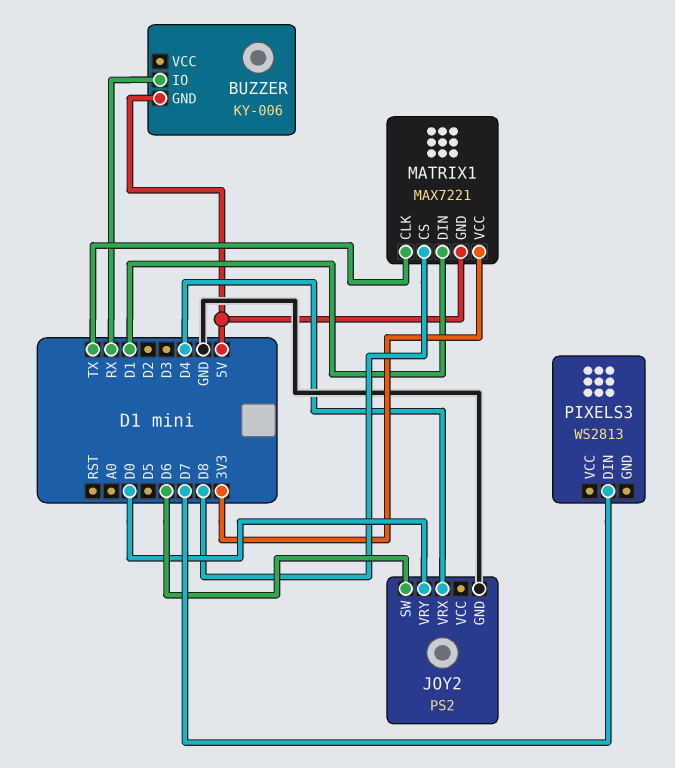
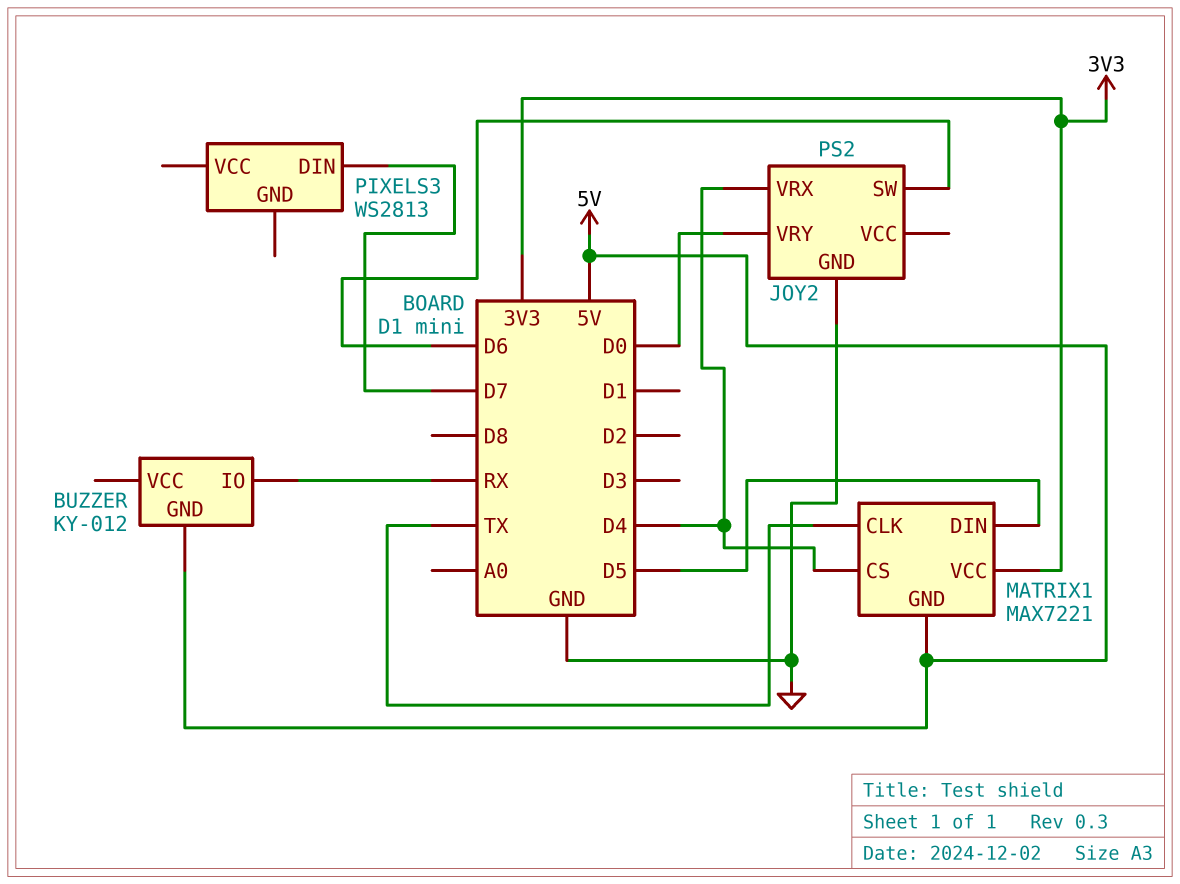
BUZZER: KY-006 -> KY-012
MATRIX1 pin CS: D8 -> D4
MATRIX1 pin DIN: D1 -> D5

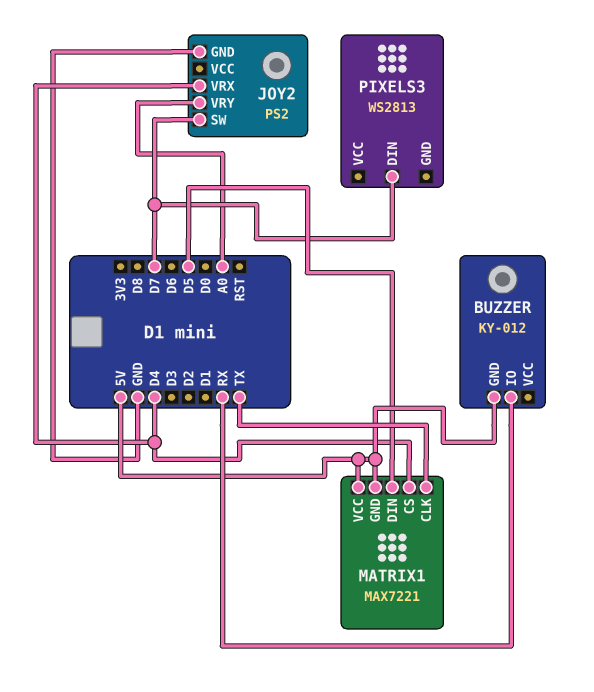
JOY2 pin SW: D6 -> D7
JOY2 pin VRY: D0 -> A0
MATRIX1 pin VCC: 3V3 -> 5V

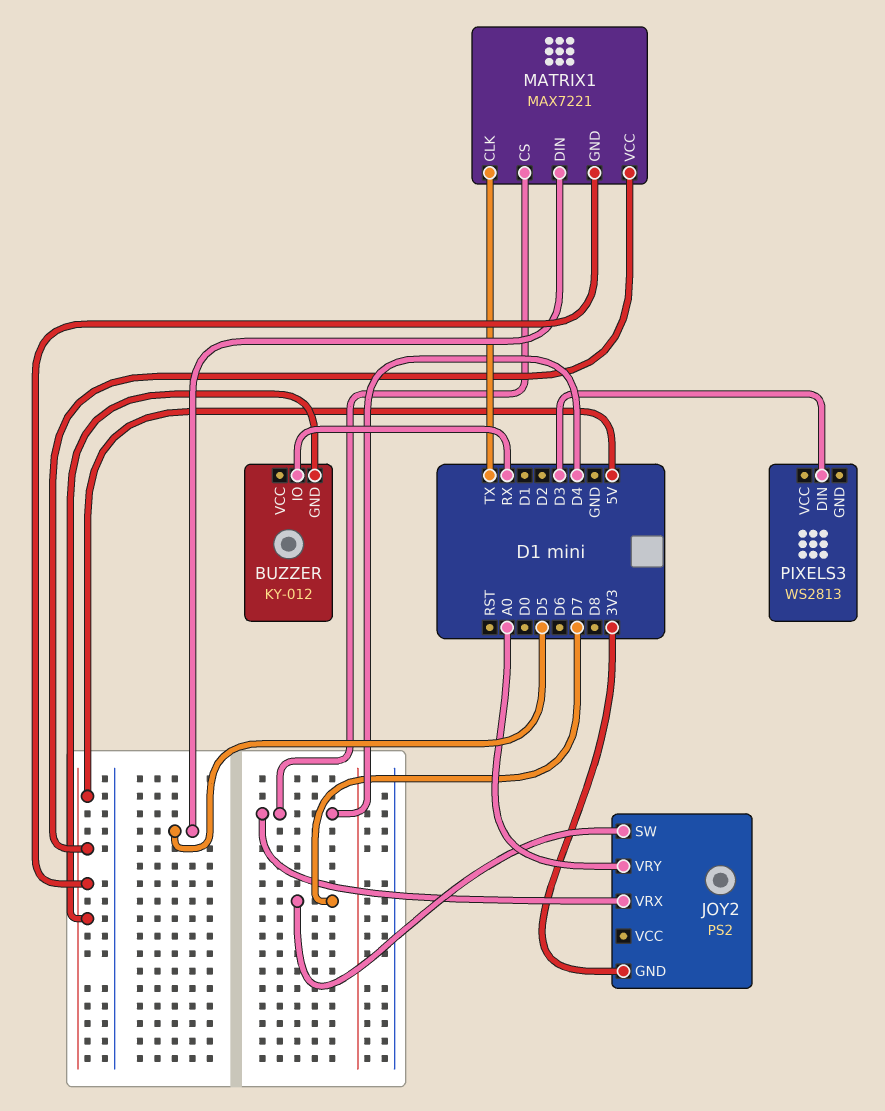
JOY2 pin GND: GND -> 3V3
PIXELS3 pin DIN: D7 -> D3

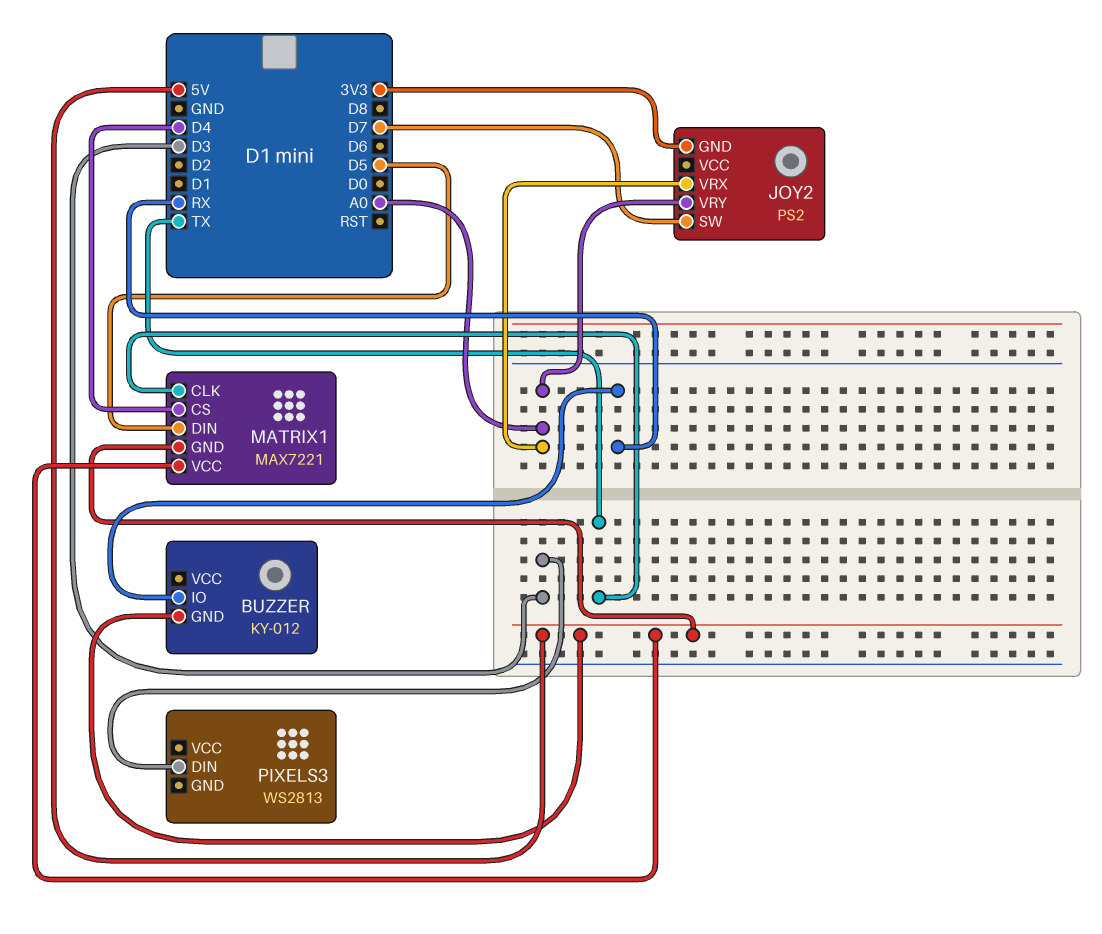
JOY2 pin VRX: D4 -> A0

